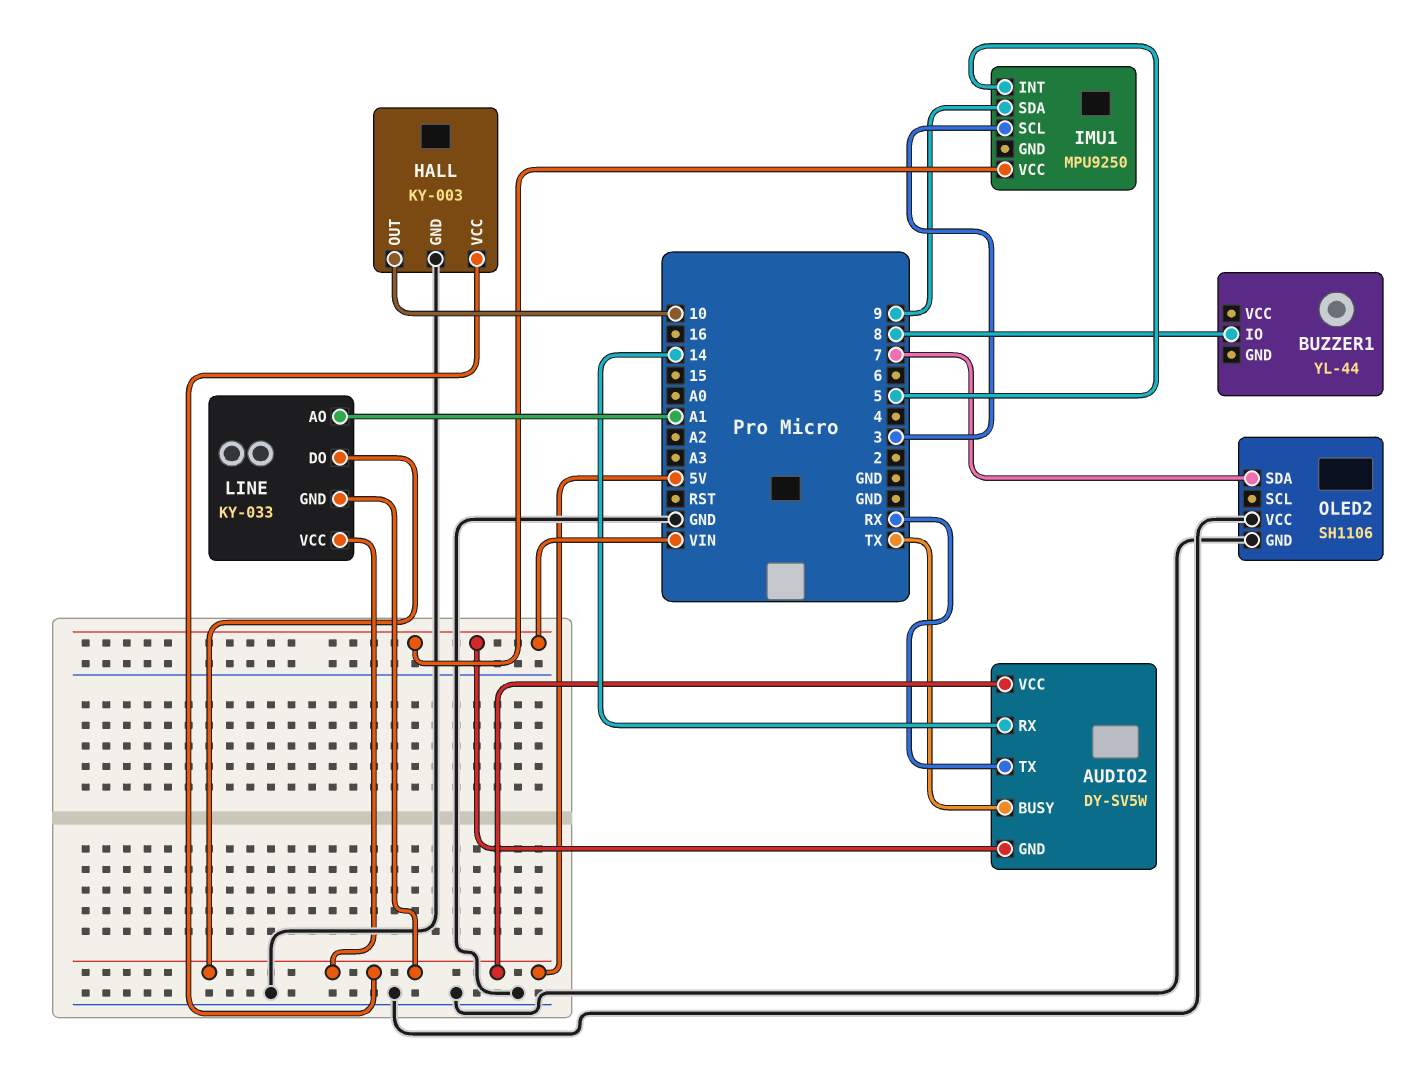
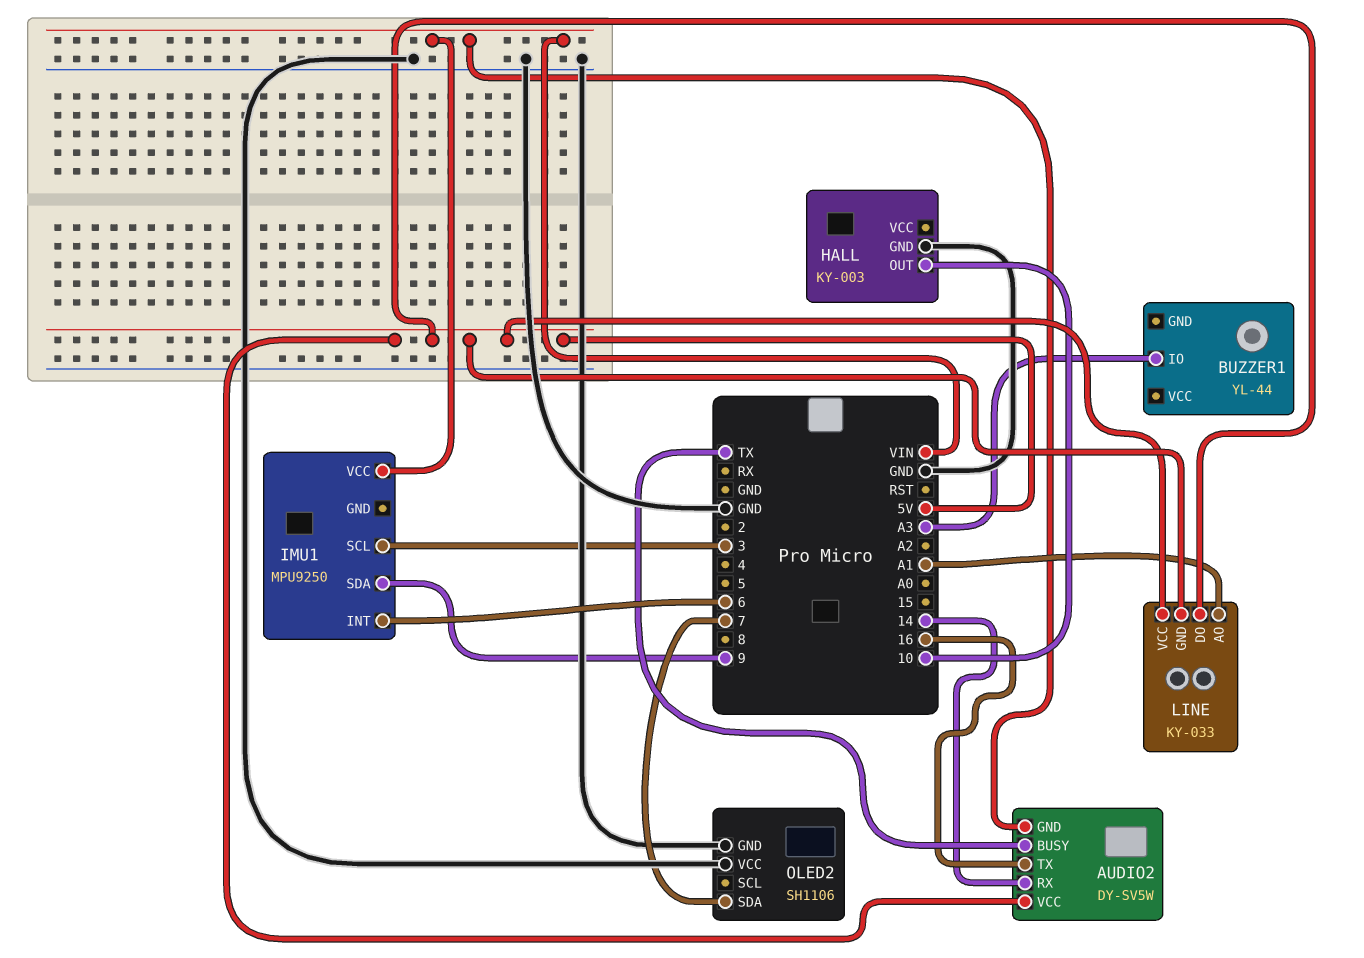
AUDIO2 pin TX: RX -> 16
BUZZER1 pin IO: 8 -> A3
HALL pin VCC: 5V -> none
IMU1 pin INT: 5 -> 6

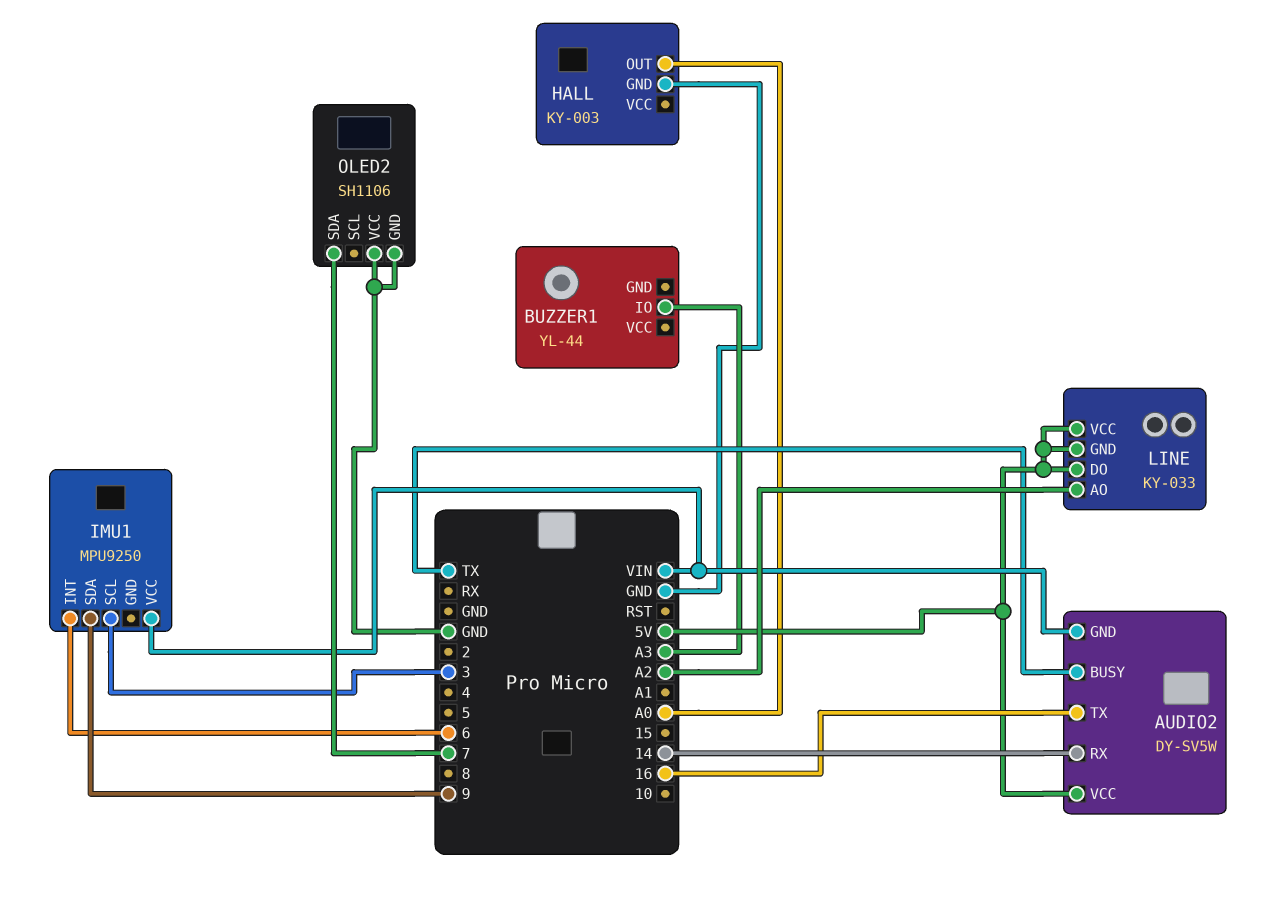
HALL pin OUT: 10 -> A0
LINE pin AO: A1 -> A2

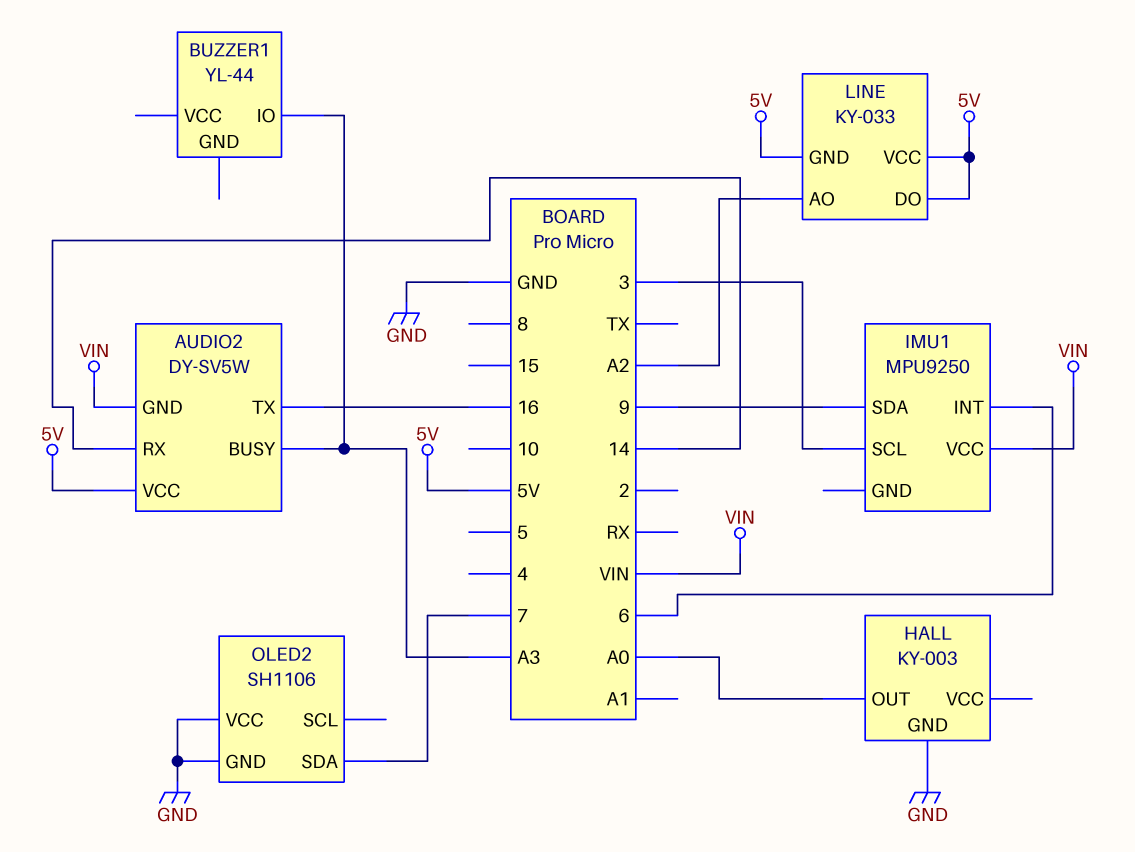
AUDIO2 pin BUSY: TX -> A3

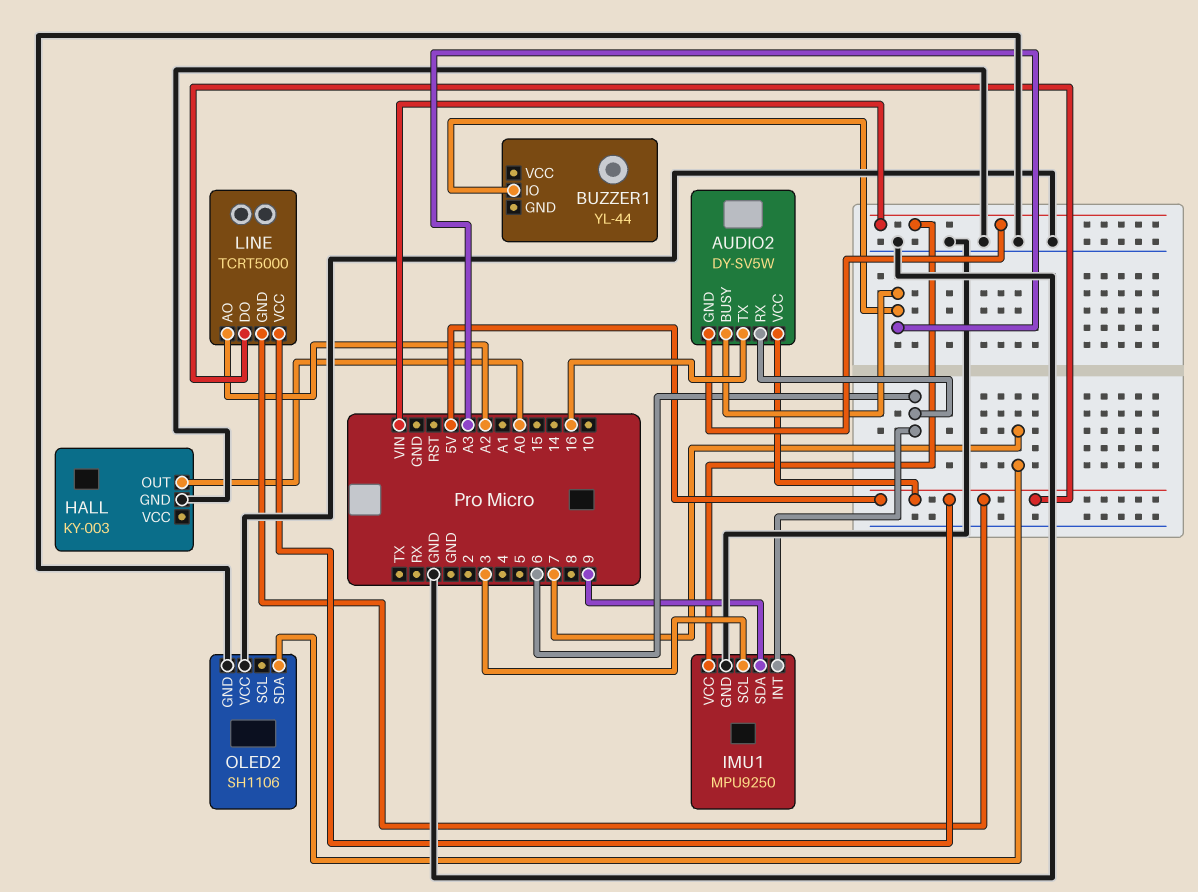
AUDIO2 pin RX: 14 -> 6
IMU1 pin GND: none -> GND
LINE: KY-033 -> TCRT5000

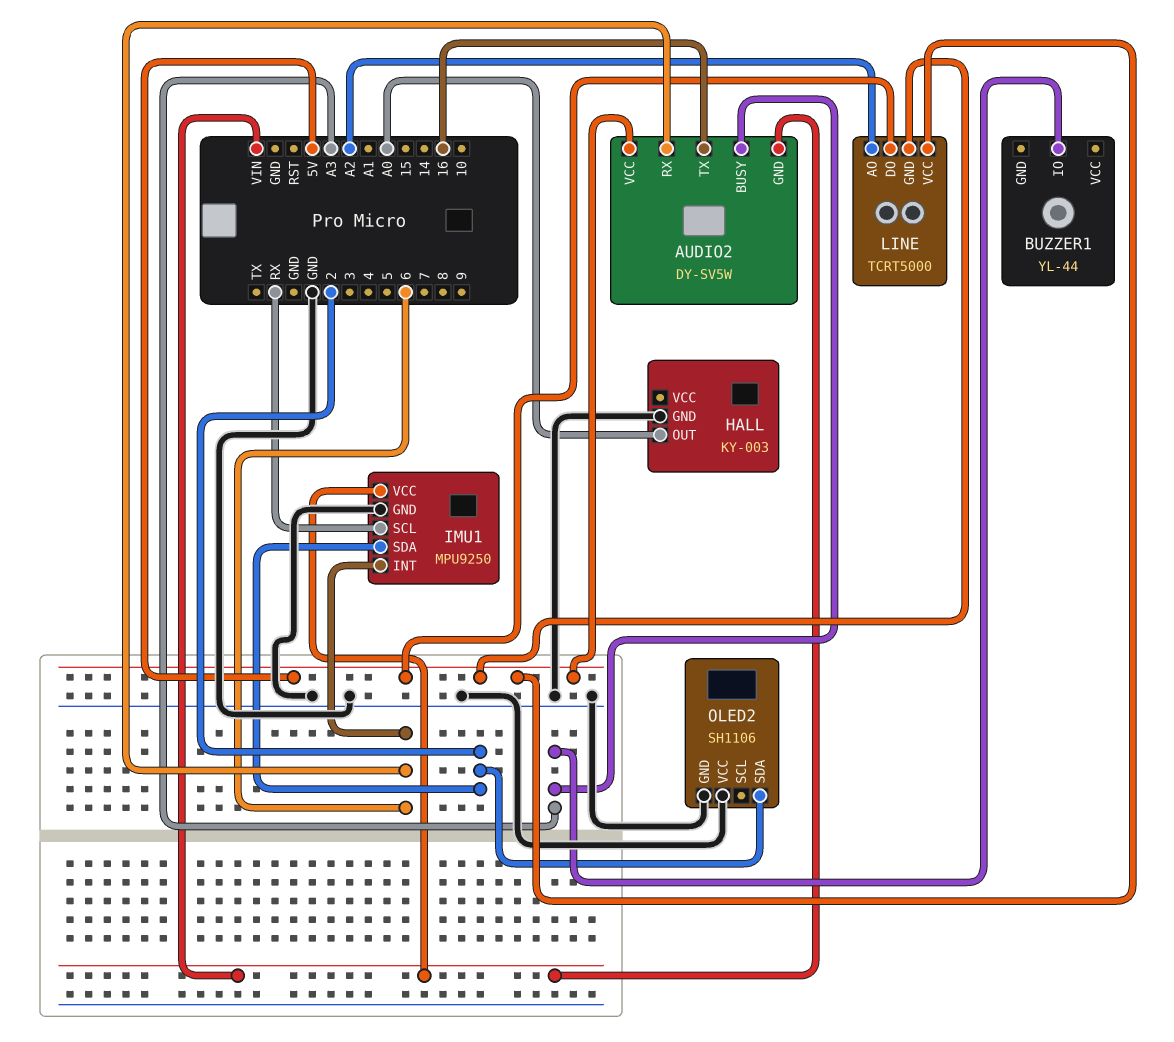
IMU1 pin SCL: 3 -> RX
IMU1 pin SDA: 9 -> 2
OLED2 pin SDA: 7 -> 2

